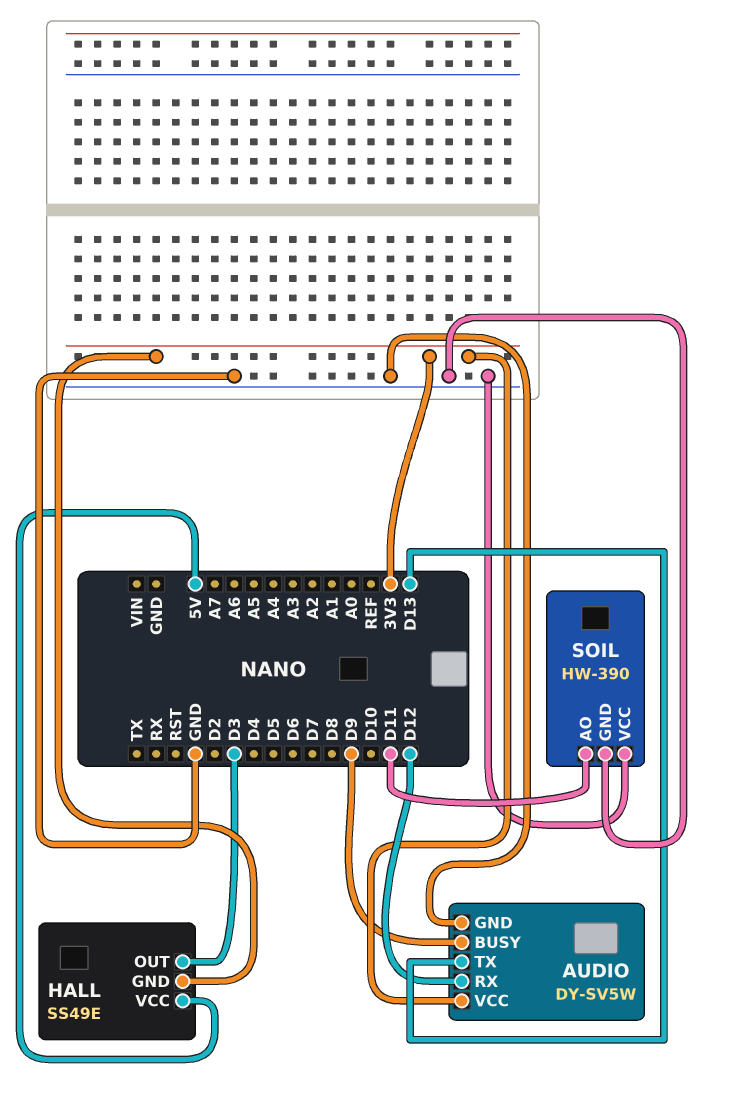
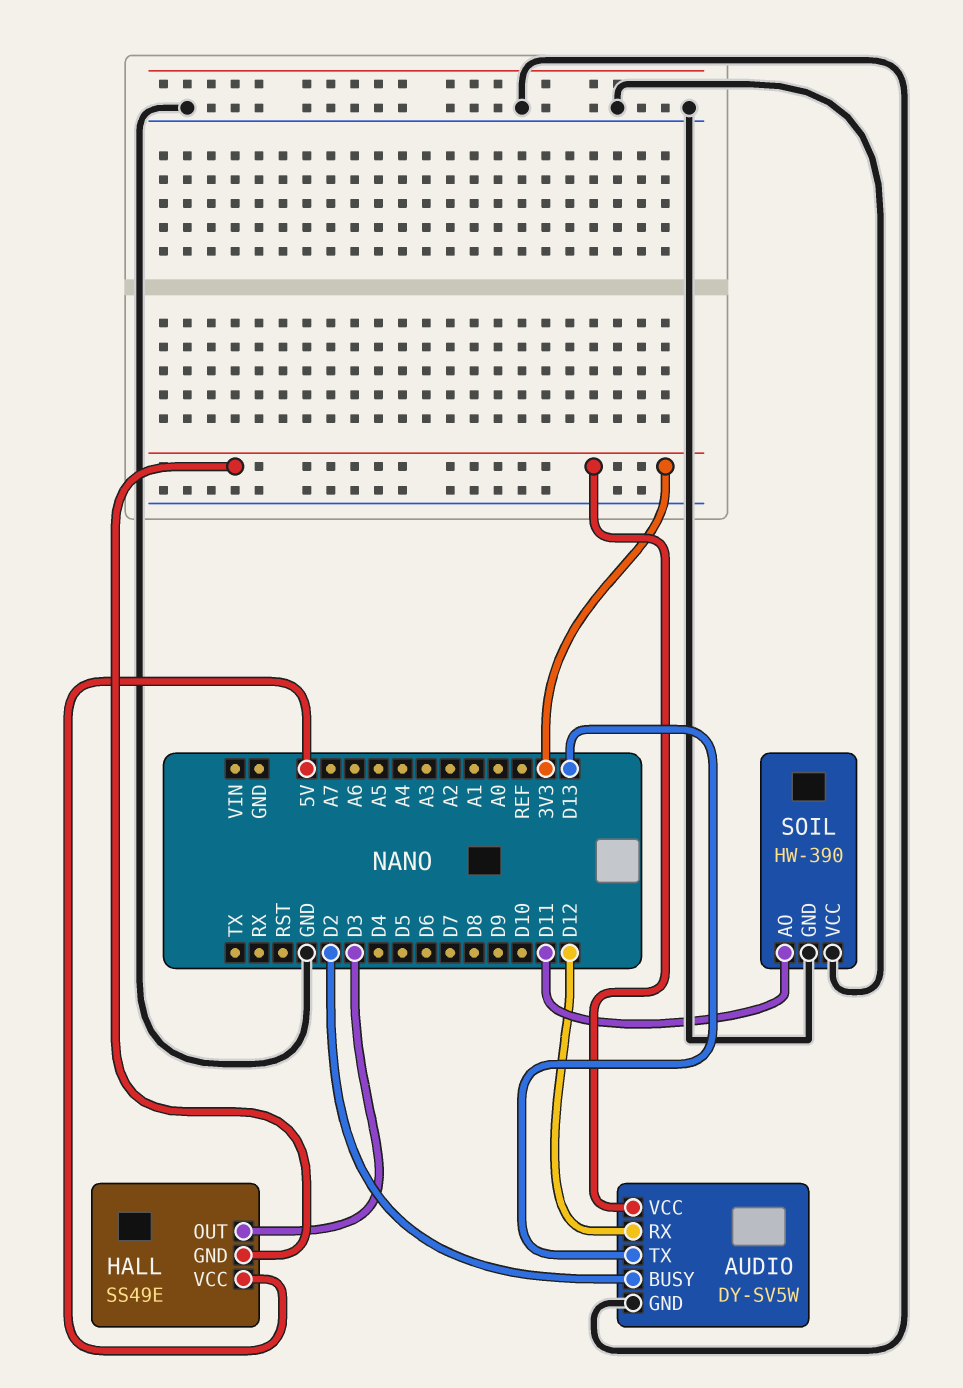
AUDIO pin BUSY: D9 -> D2

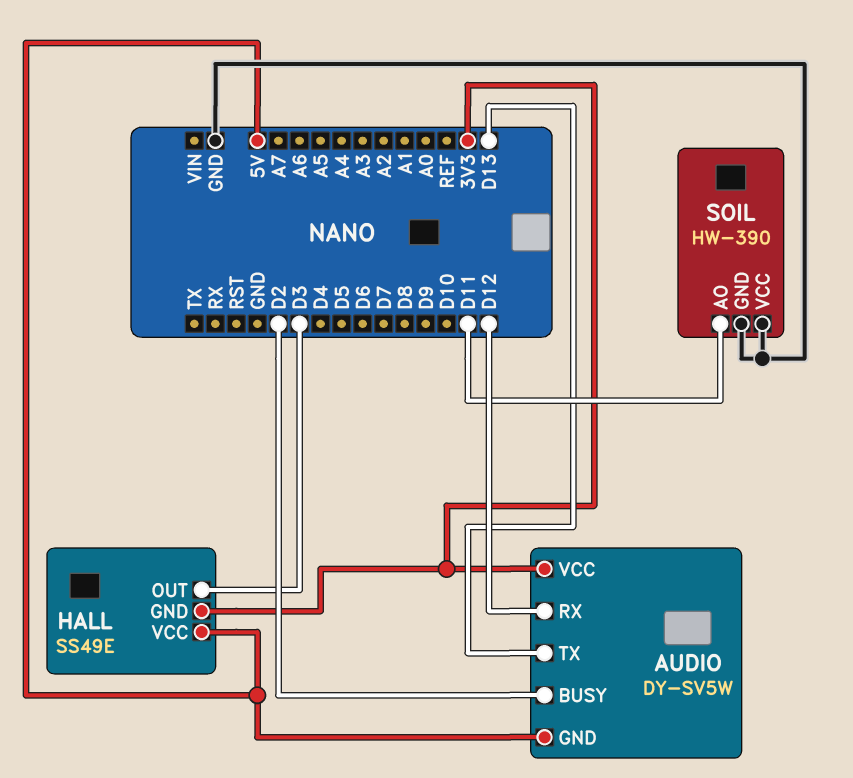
AUDIO pin GND: GND -> 5V

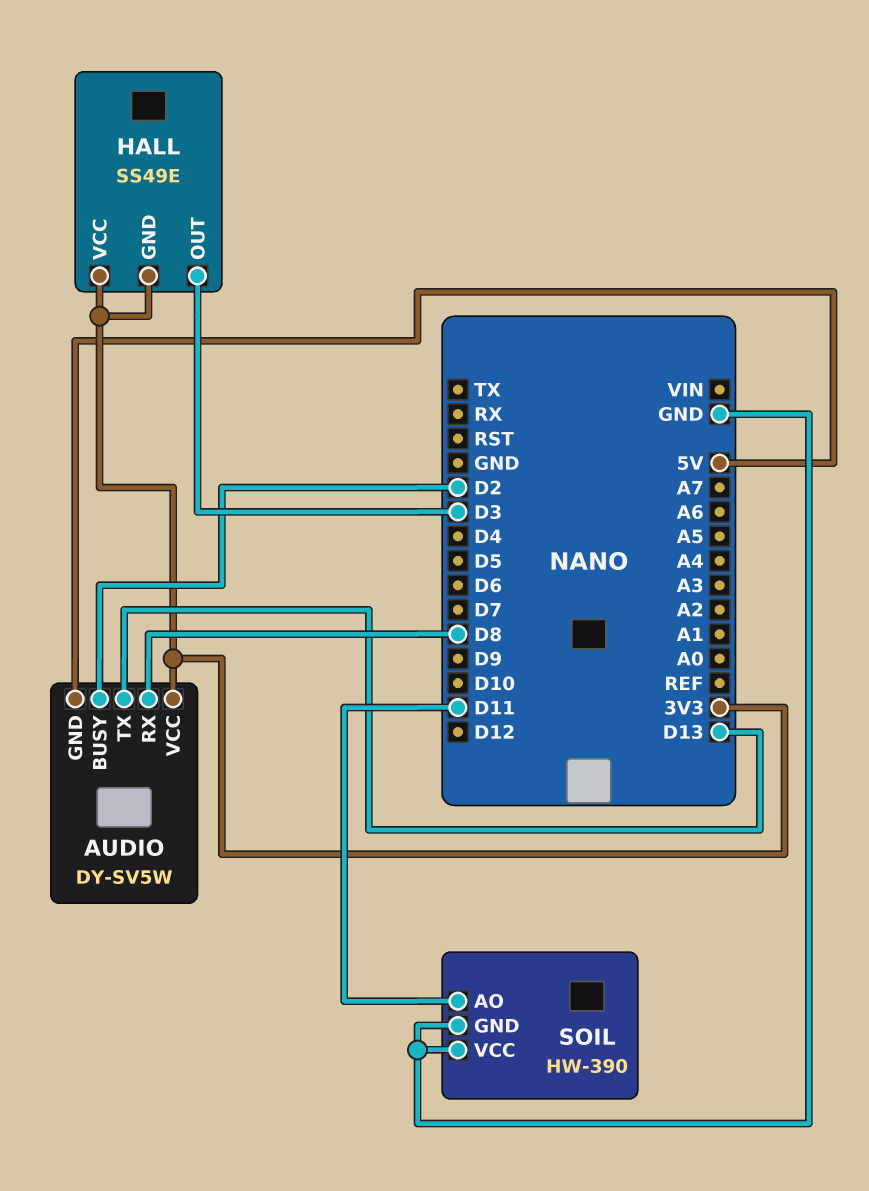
AUDIO pin RX: D12 -> D8
HALL pin VCC: 5V -> 3V3

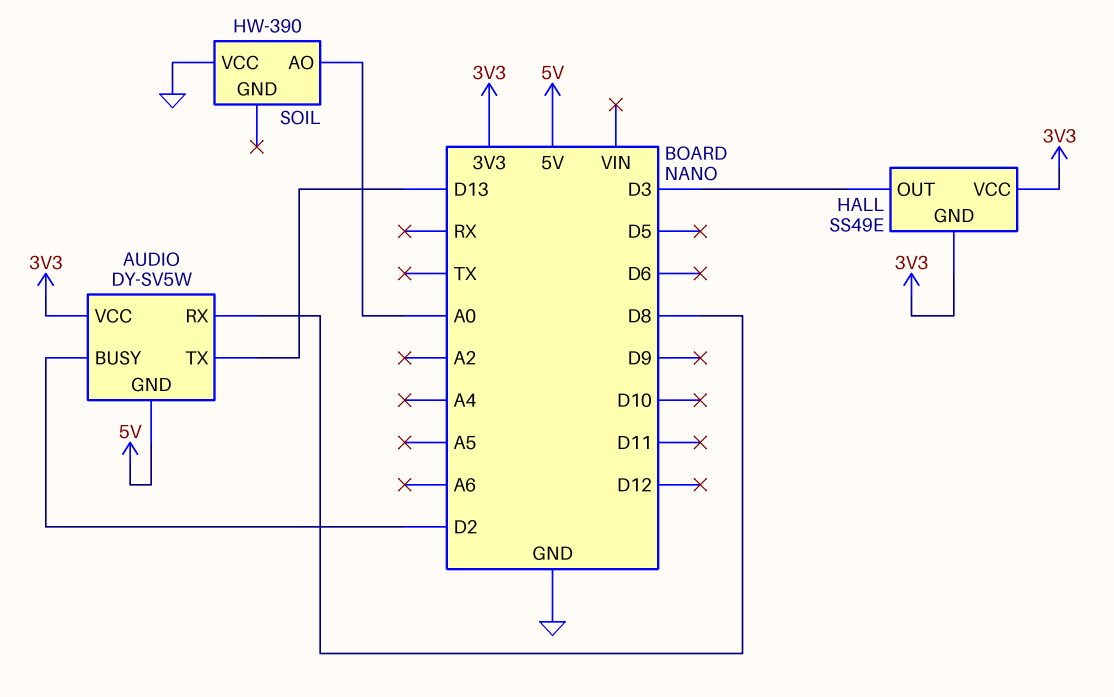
SOIL pin AO: D11 -> A0
SOIL pin GND: GND -> none

